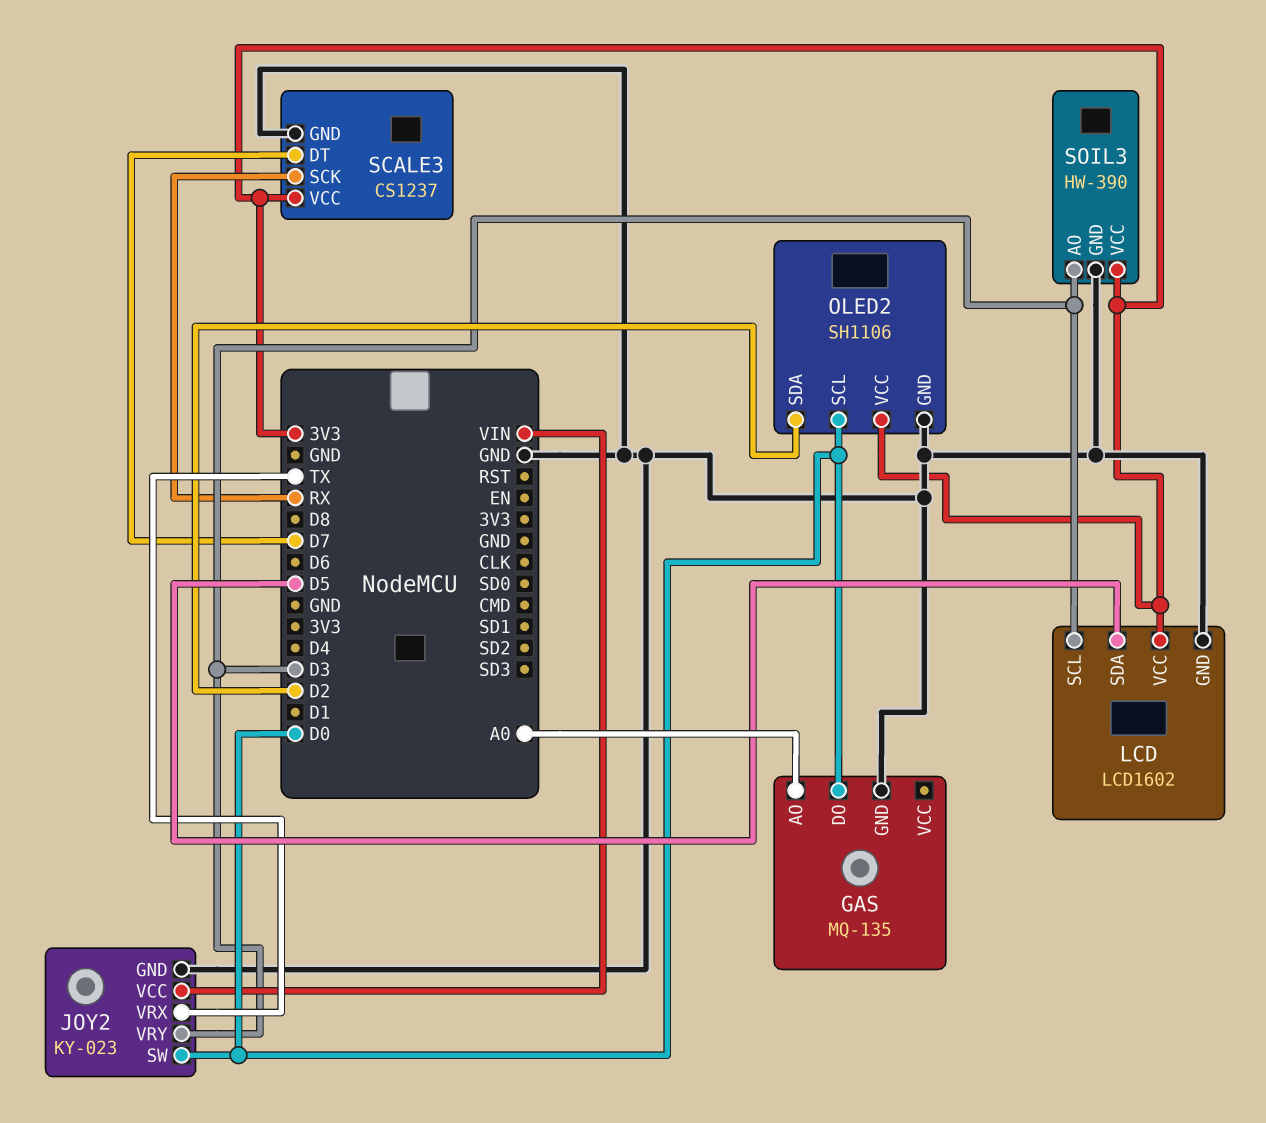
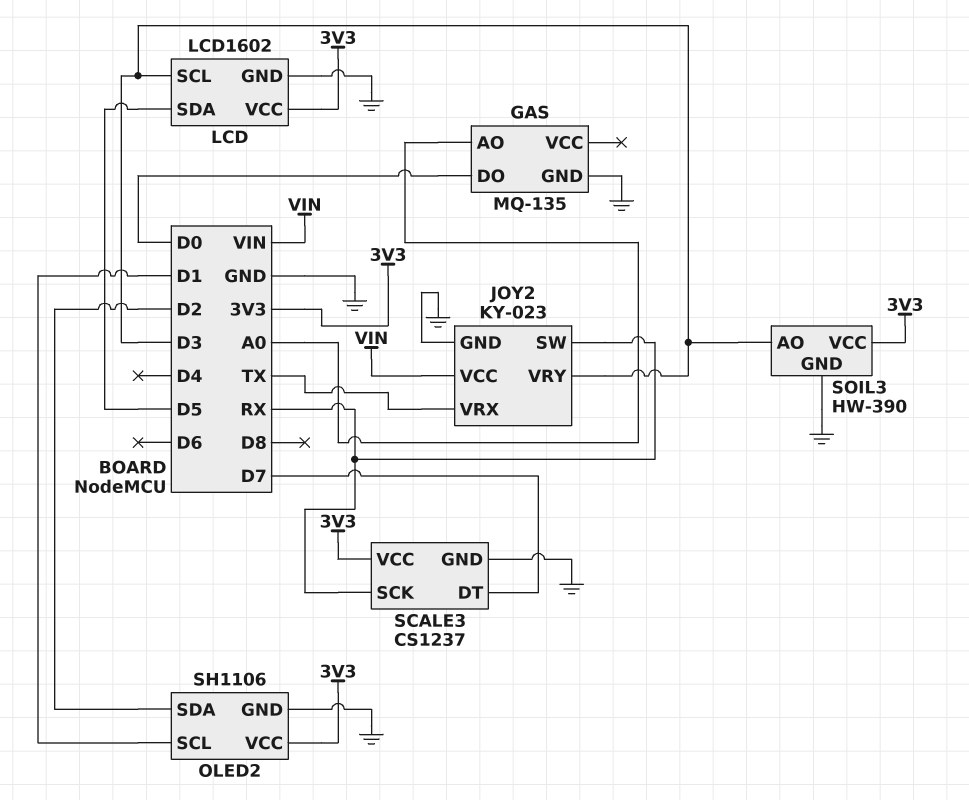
JOY2 pin SW: D0 -> RX
OLED2 pin SCL: D0 -> D1

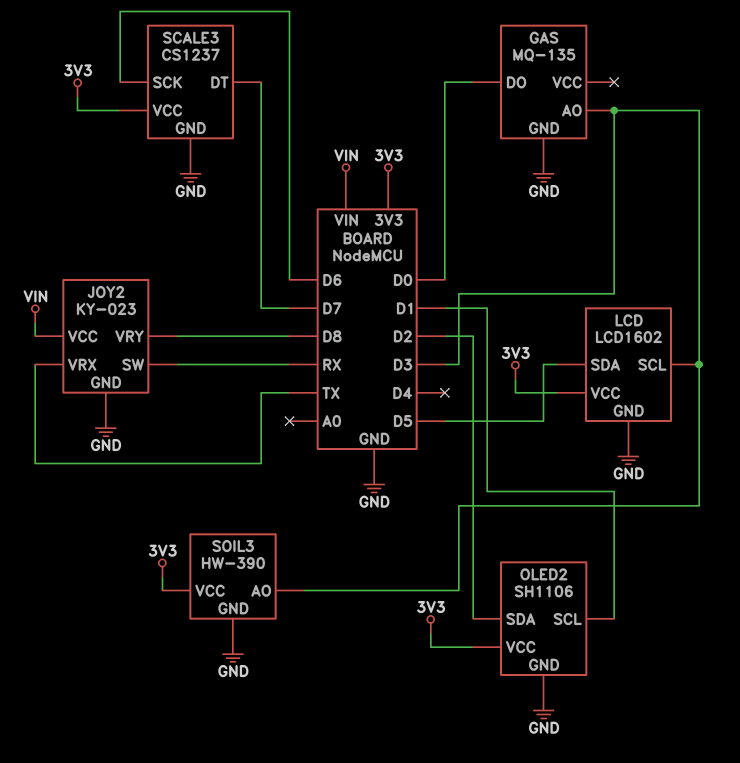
GAS pin AO: A0 -> D3
JOY2 pin VRY: D3 -> D8
SCALE3 pin SCK: RX -> D6

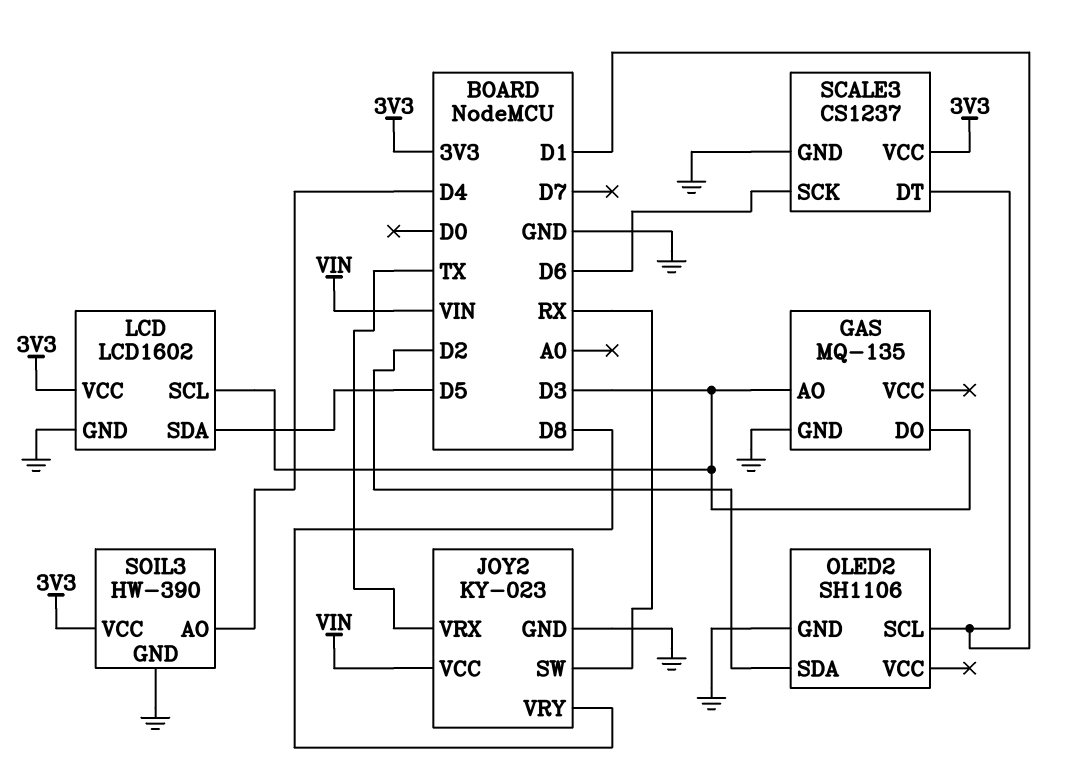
GAS pin DO: D0 -> D3
OLED2 pin VCC: 3V3 -> none
SCALE3 pin DT: D7 -> D1
SOIL3 pin AO: D3 -> D4

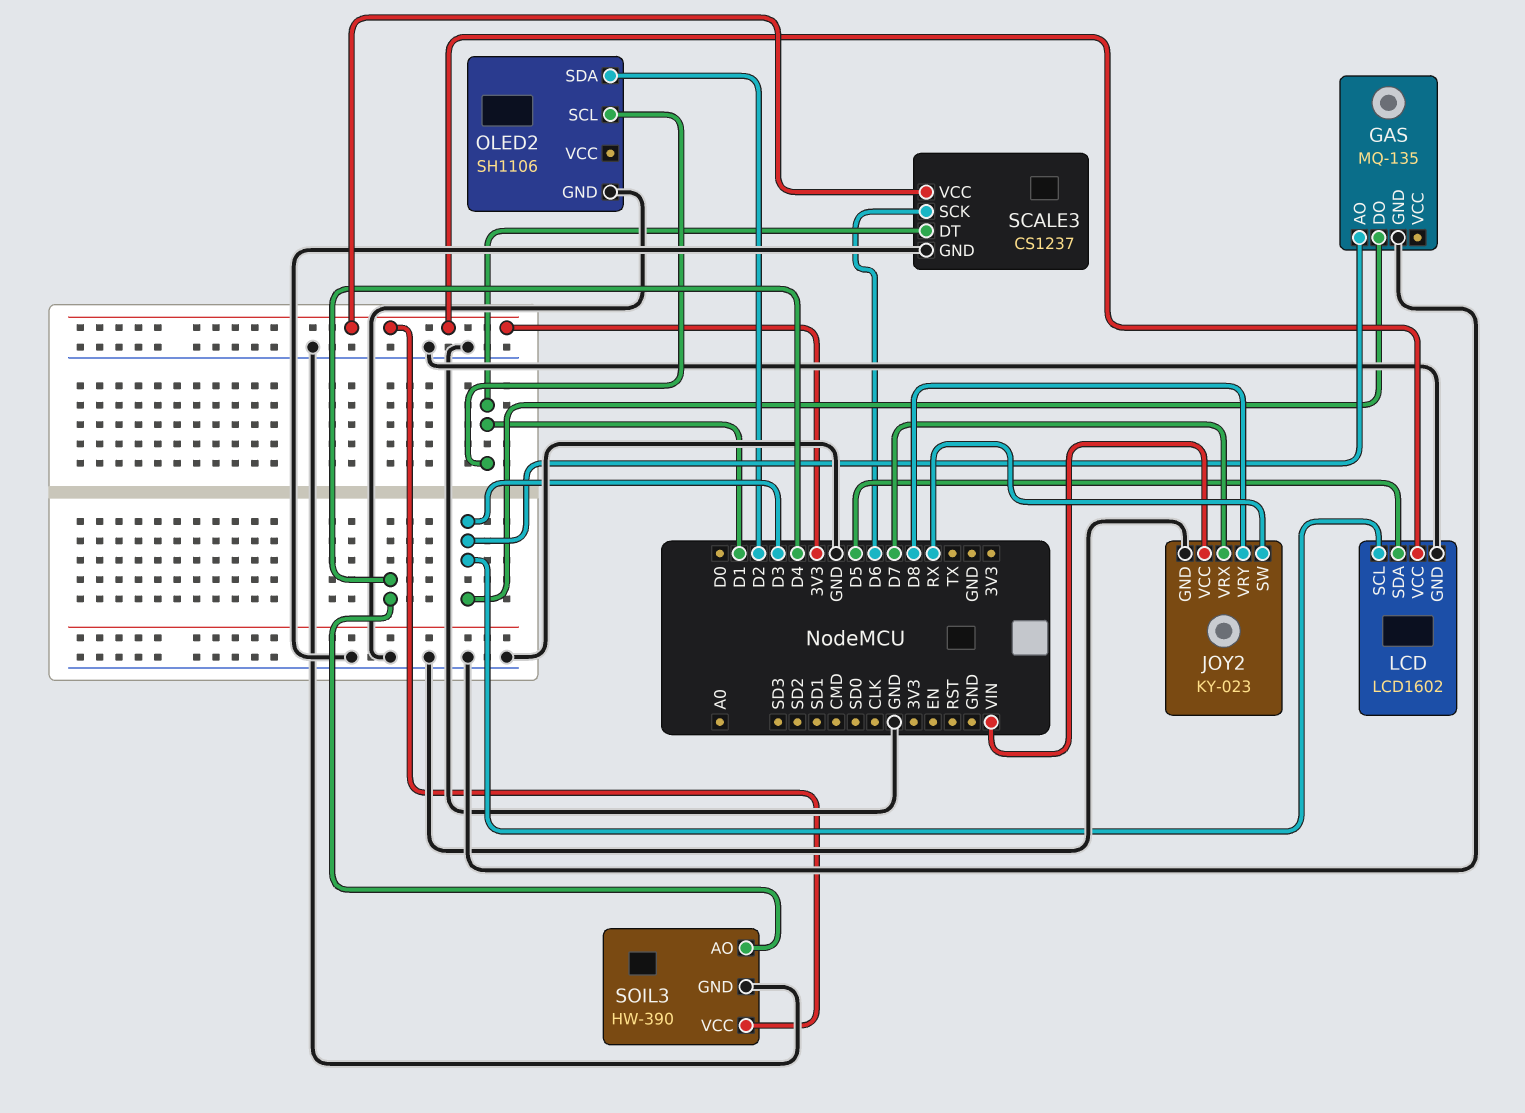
JOY2 pin VRX: TX -> D7

